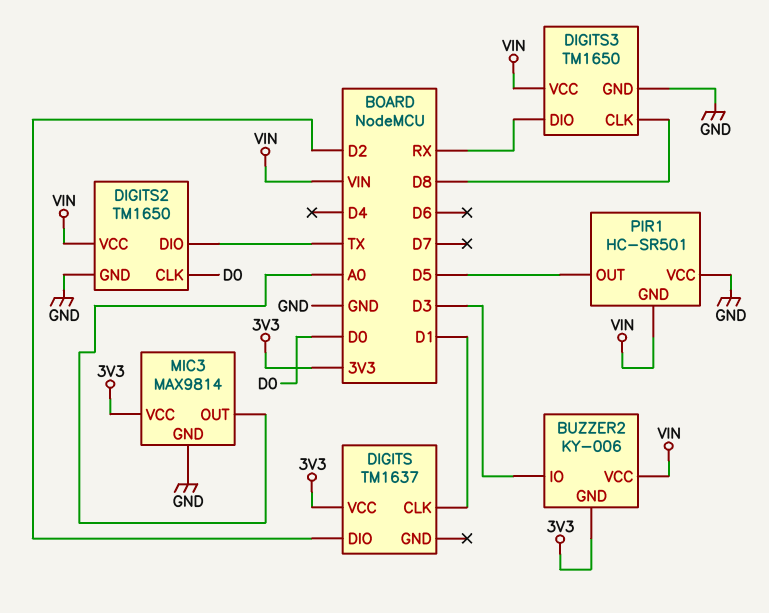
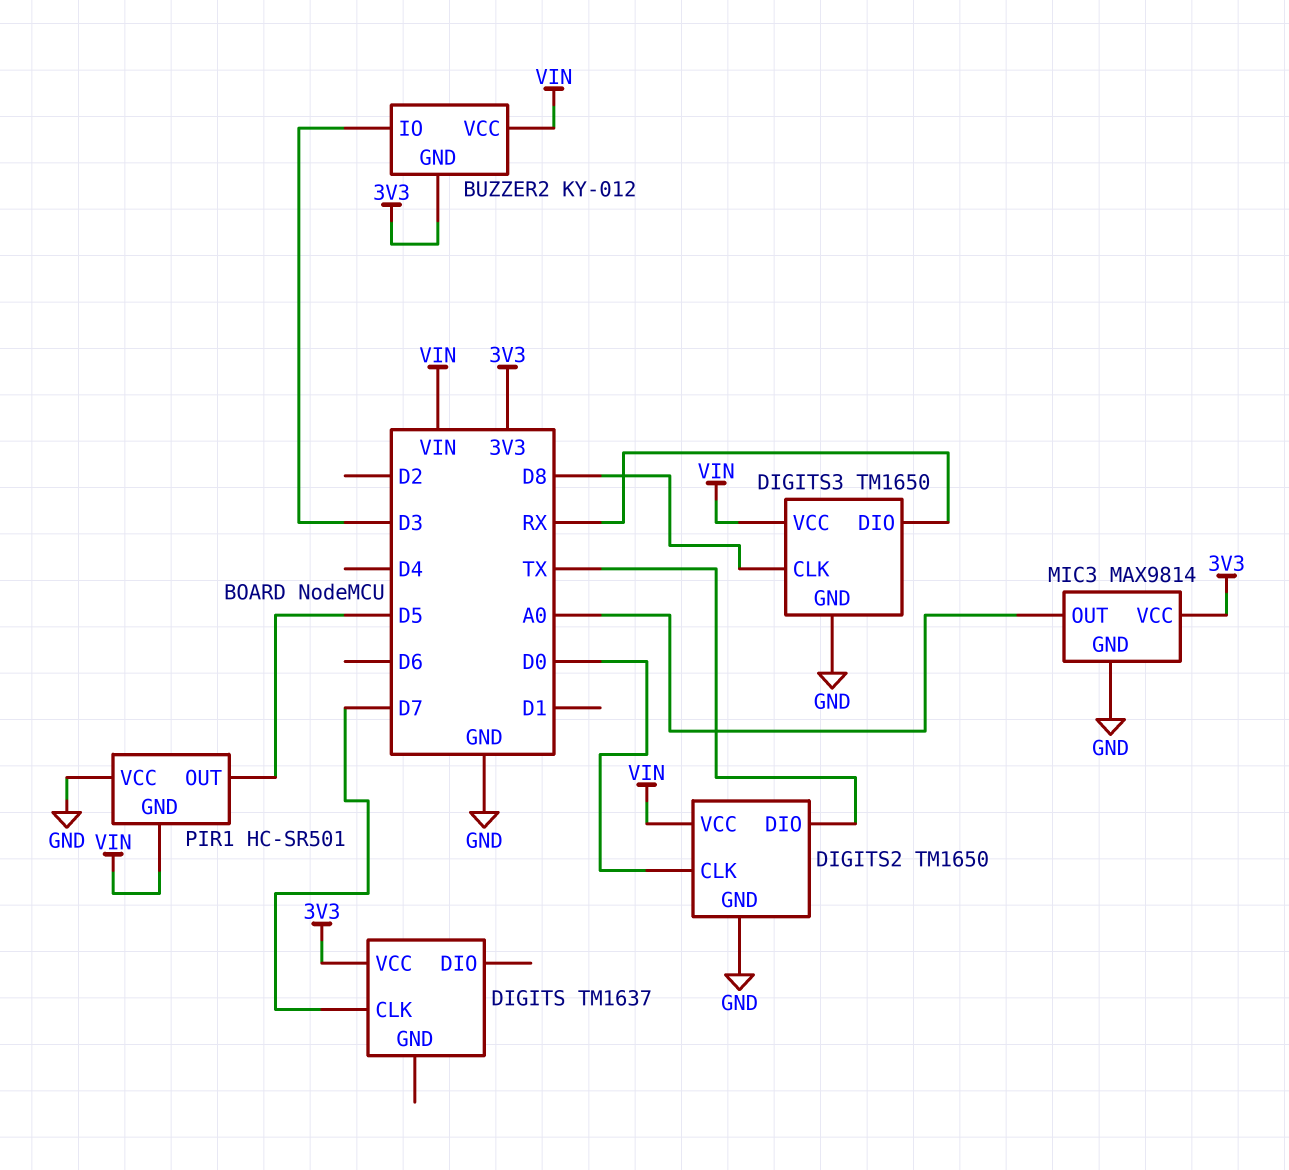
BUZZER2: KY-006 -> KY-012
DIGITS pin CLK: D1 -> D7
DIGITS pin DIO: D2 -> none

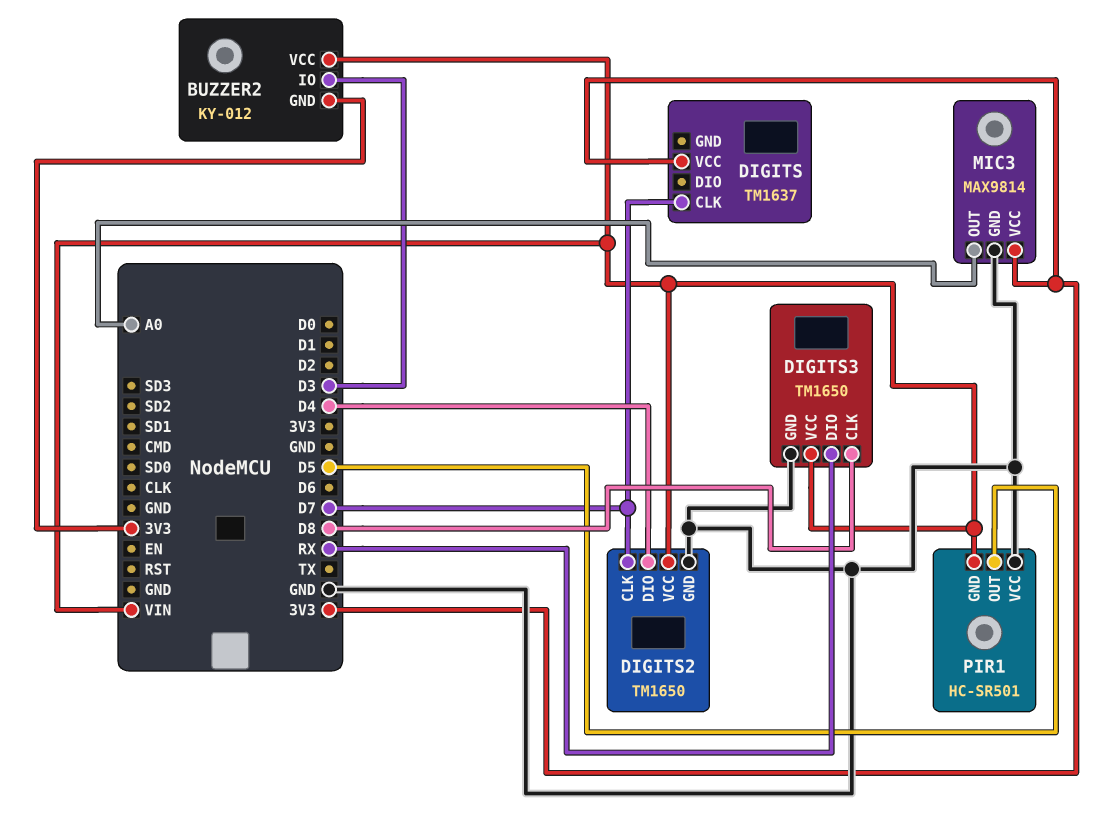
DIGITS2 pin CLK: D0 -> D7
DIGITS2 pin DIO: TX -> D4

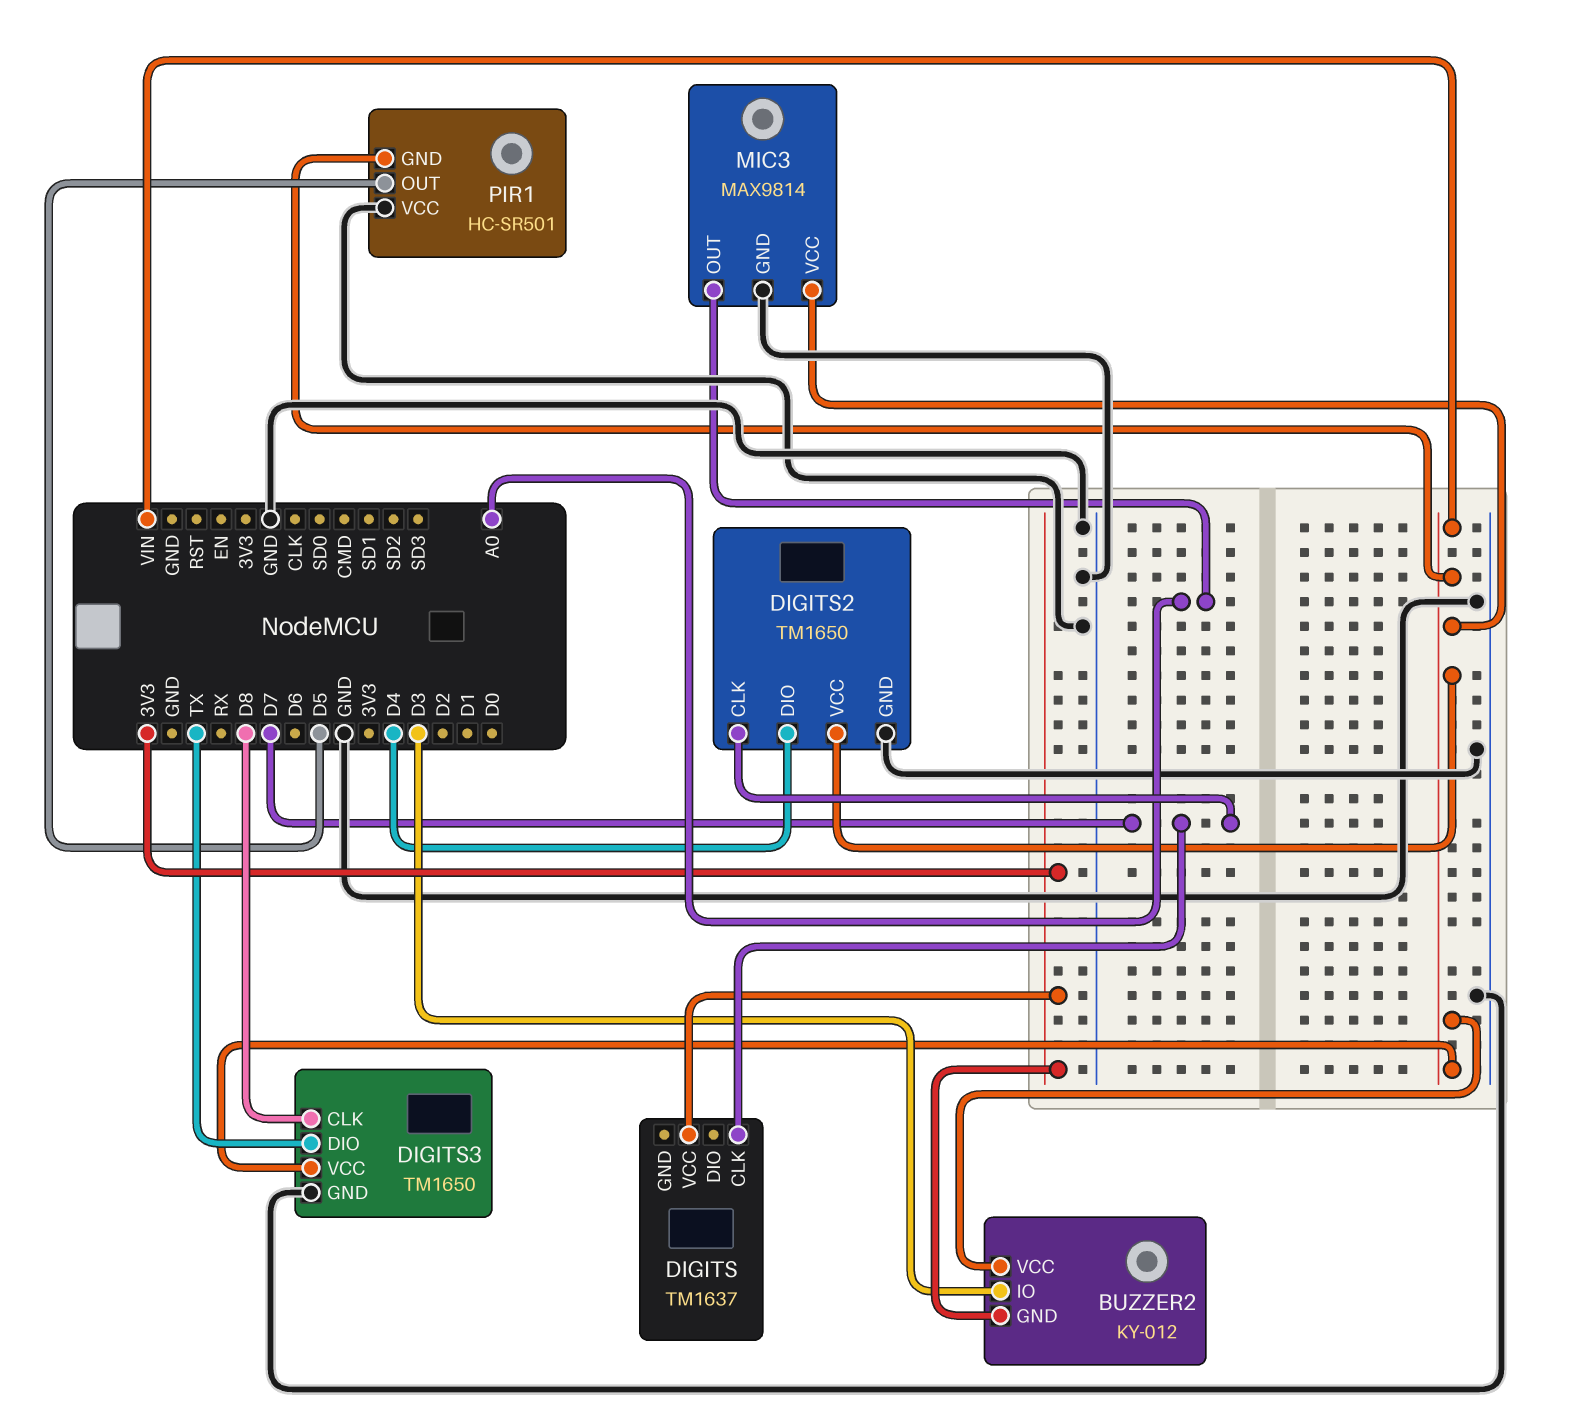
DIGITS3 pin DIO: RX -> TX
MIC3 pin VCC: 3V3 -> VIN

